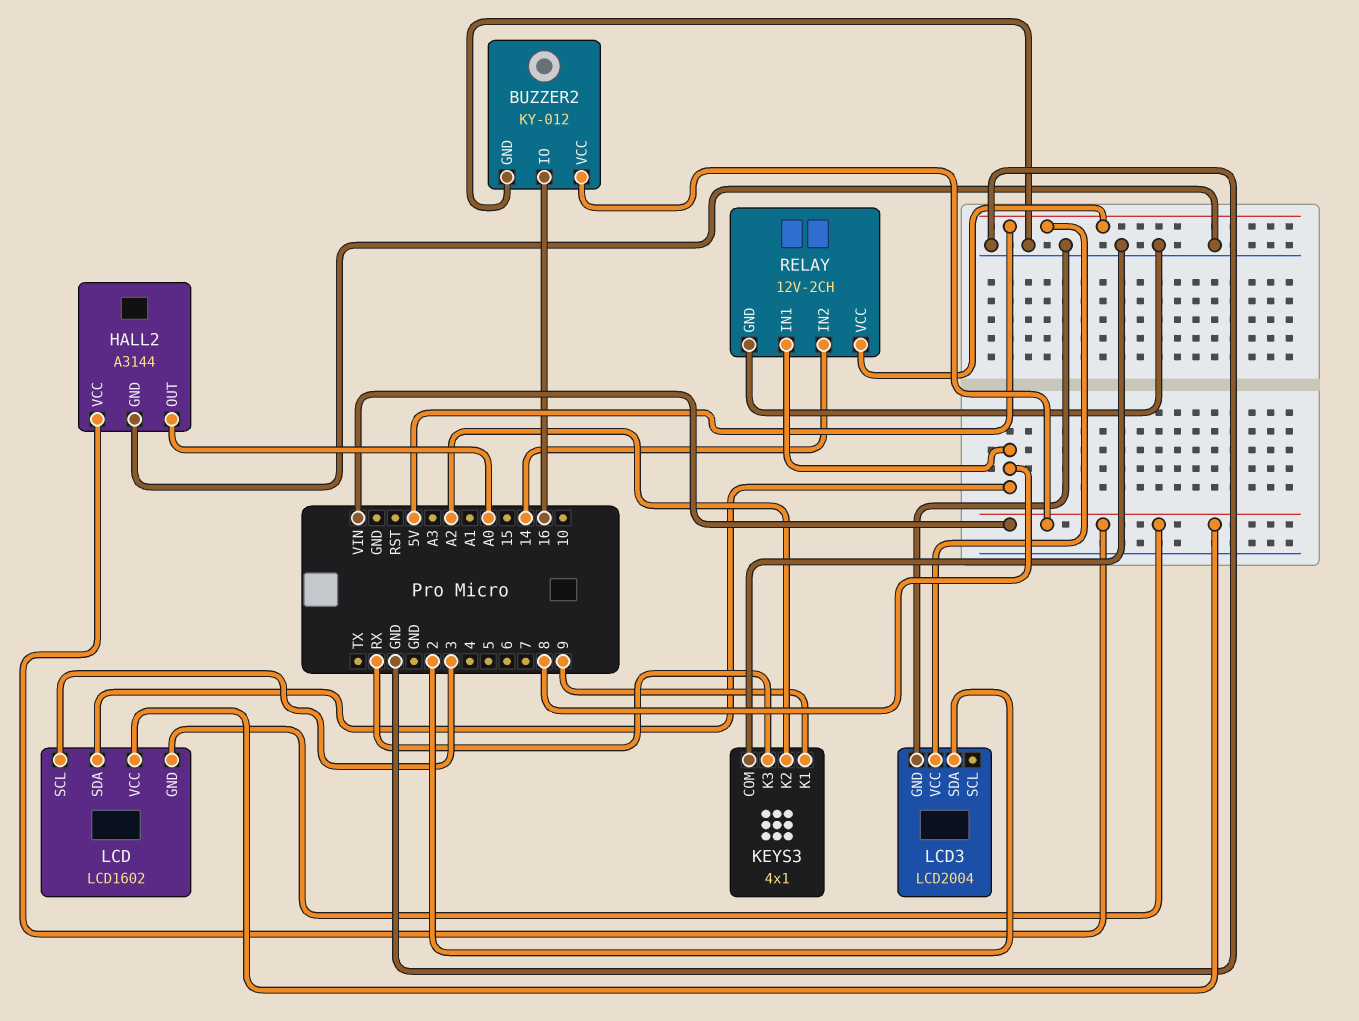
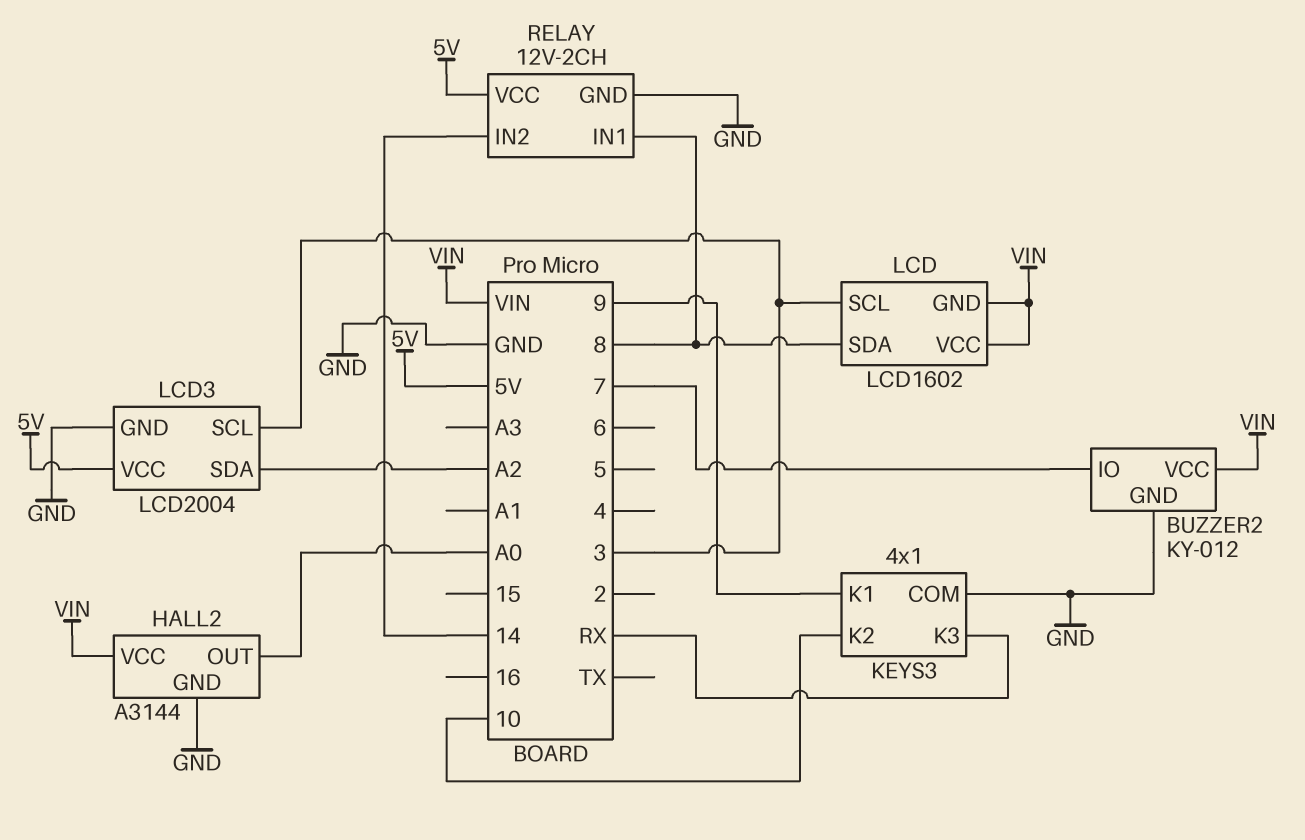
BUZZER2 pin IO: 16 -> 7
KEYS3 pin K2: A2 -> 10
LCD3 pin SCL: none -> 3
LCD3 pin SDA: 2 -> A2

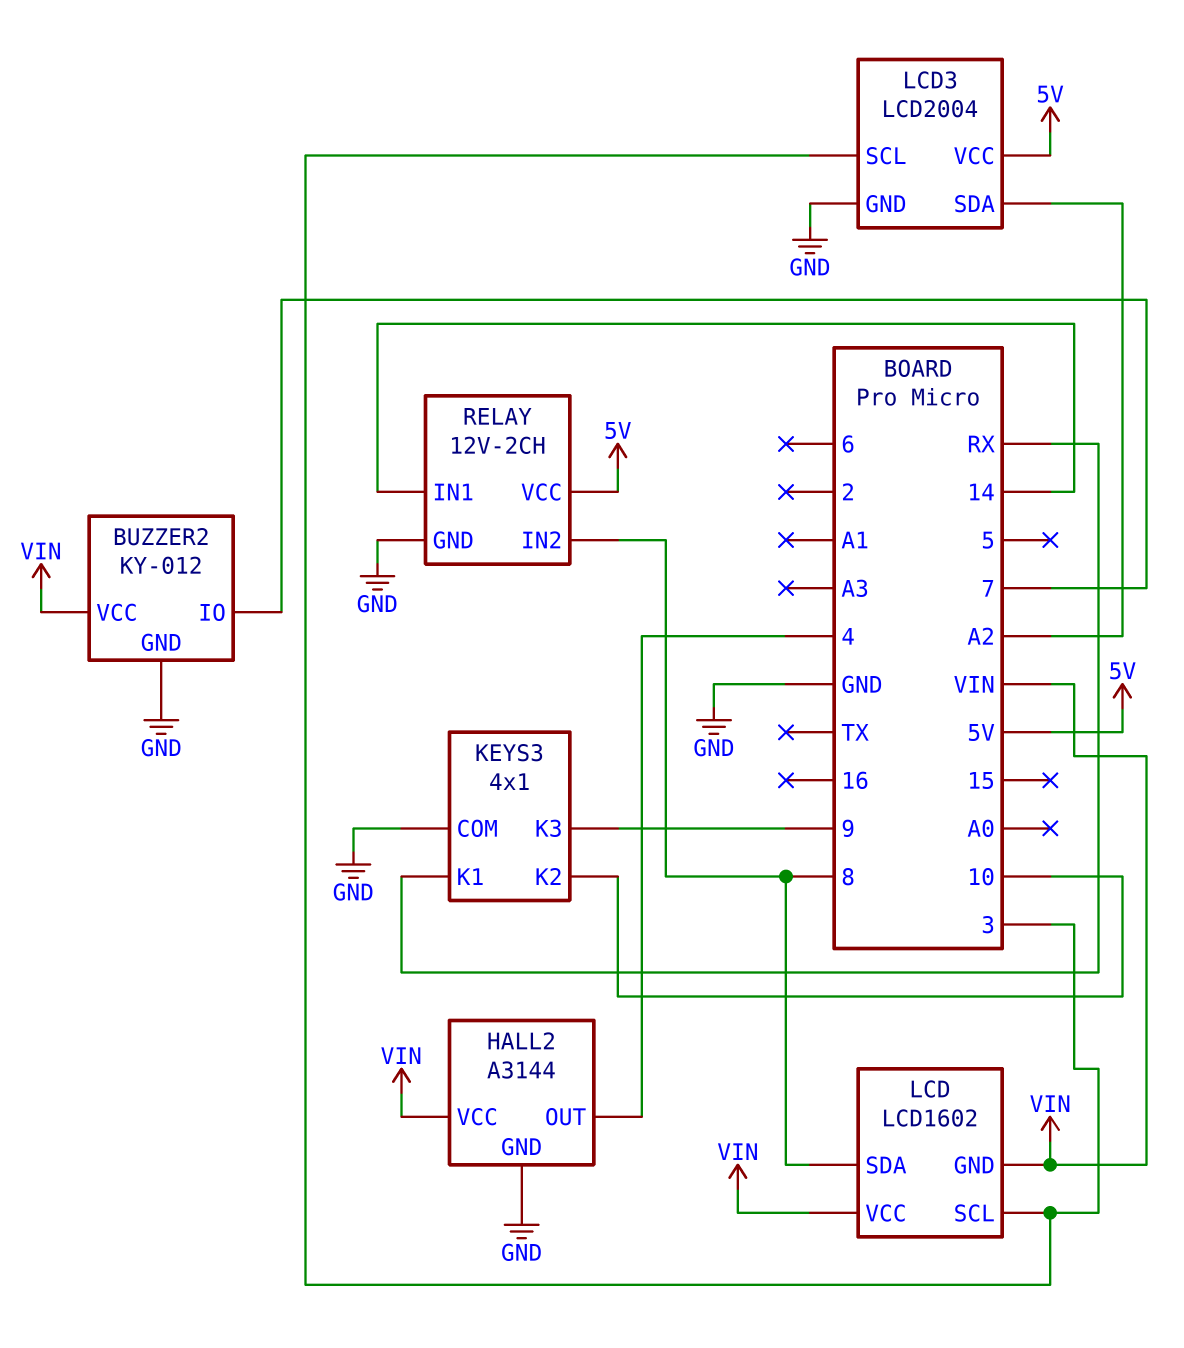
HALL2 pin OUT: A0 -> 4
KEYS3 pin K1: 9 -> RX
KEYS3 pin K3: RX -> 9
RELAY pin IN1: 8 -> 14
RELAY pin IN2: 14 -> 8

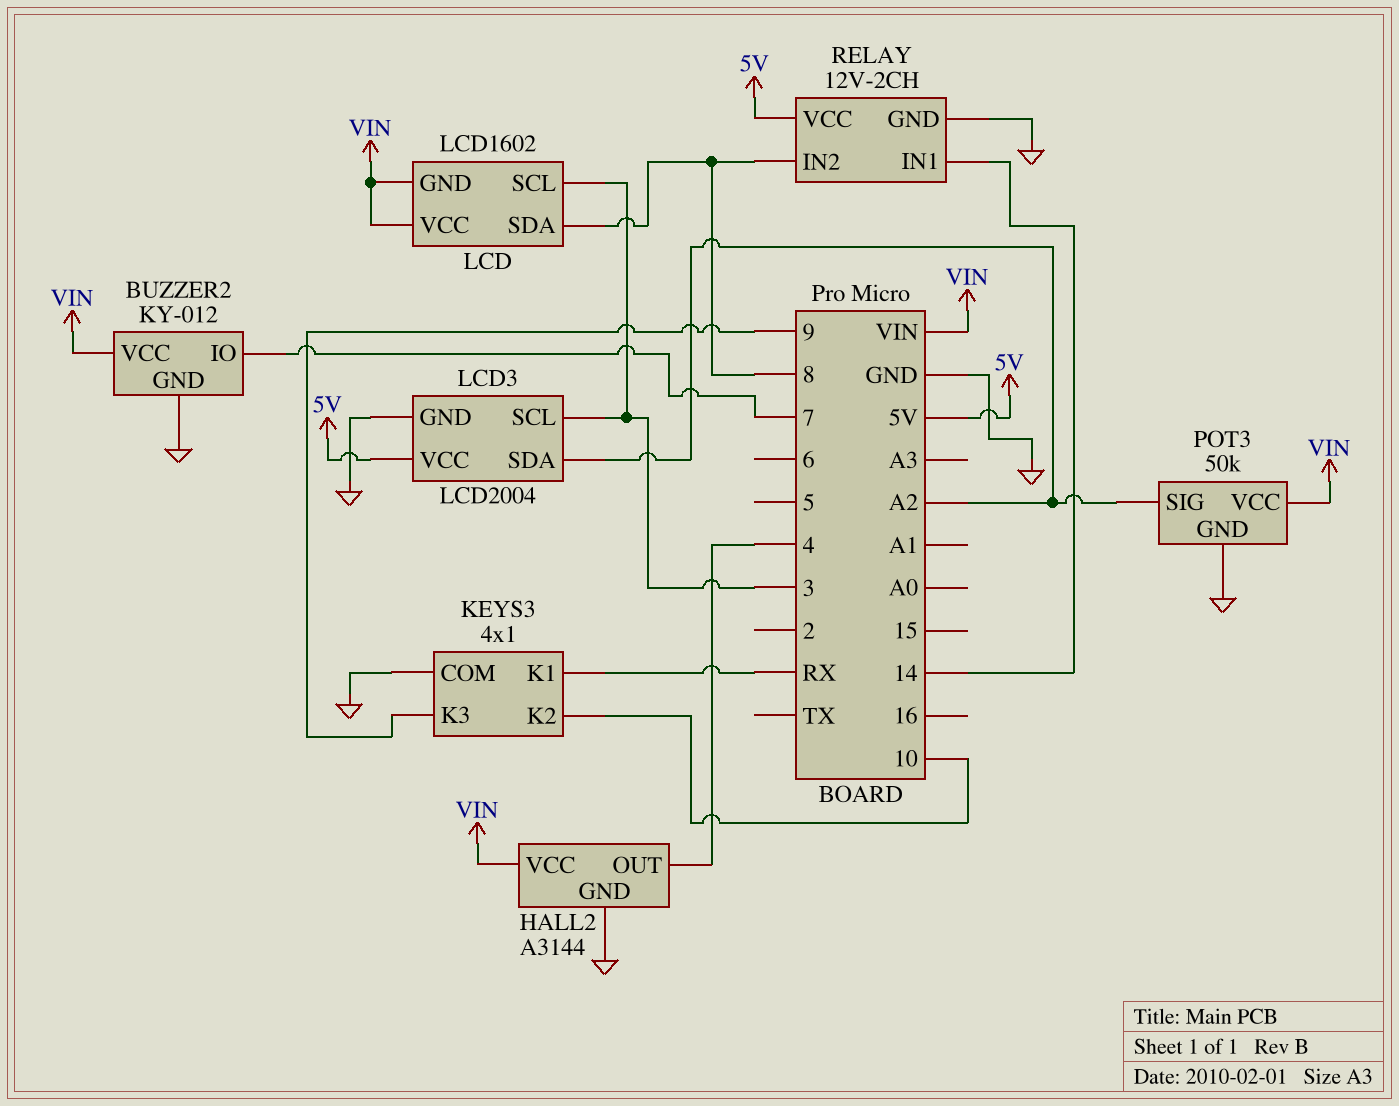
POT3: none -> 50k
POT3 pin GND: none -> GND
POT3 pin SIG: none -> A2
POT3 pin VCC: none -> VIN

